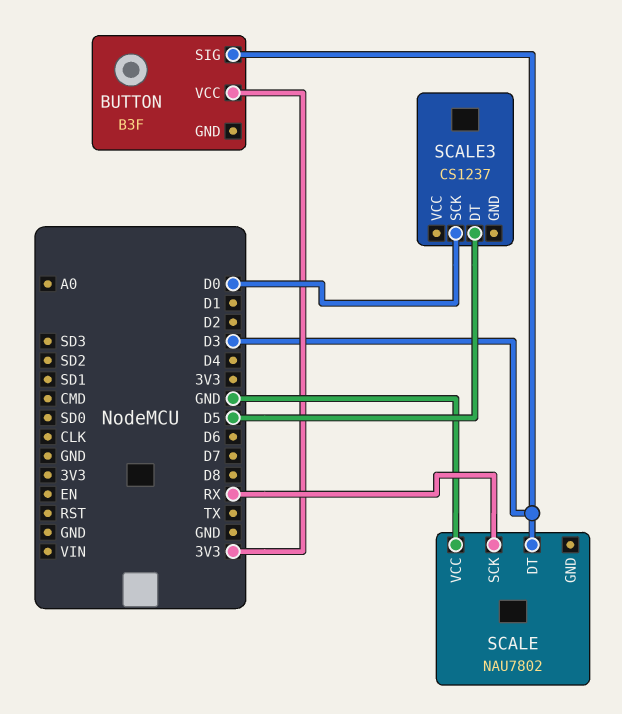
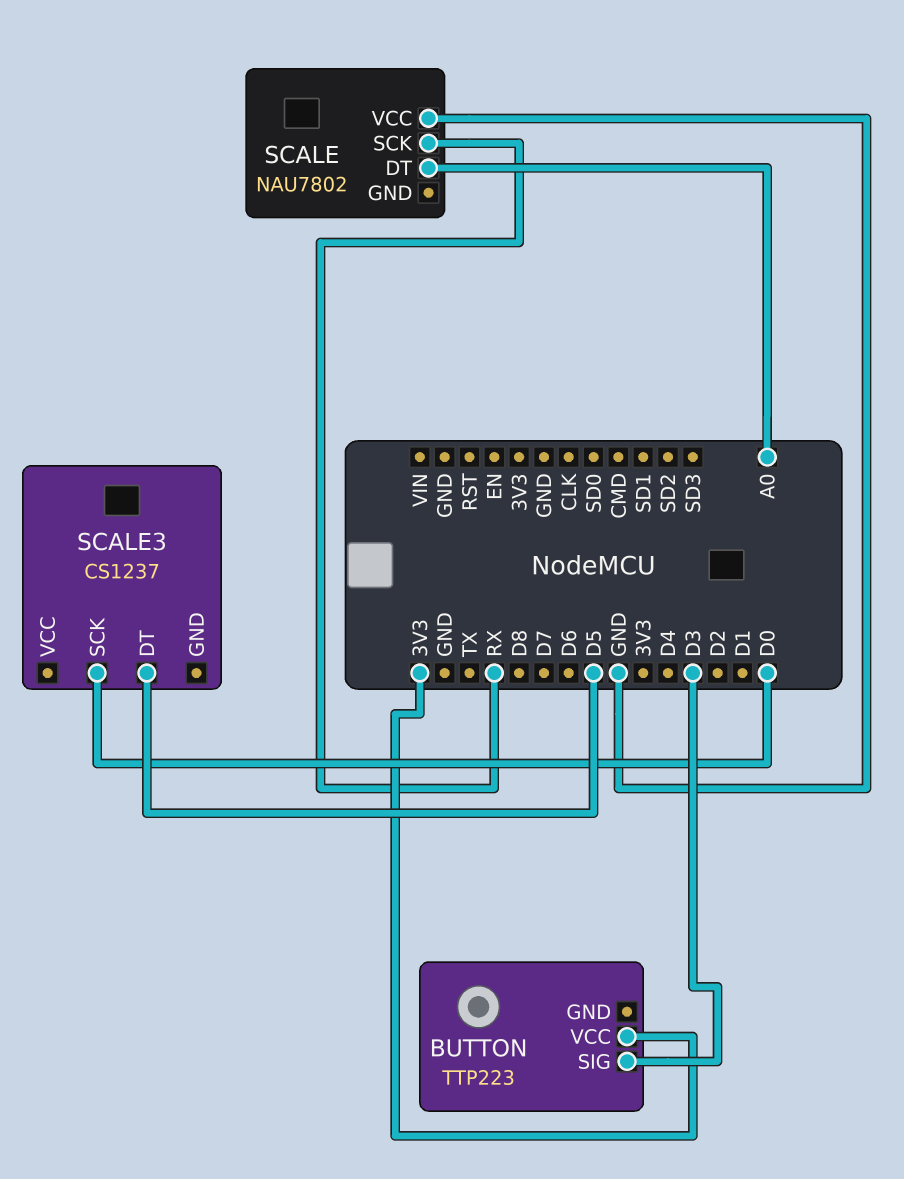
BUTTON: B3F -> TTP223
SCALE pin DT: D3 -> A0

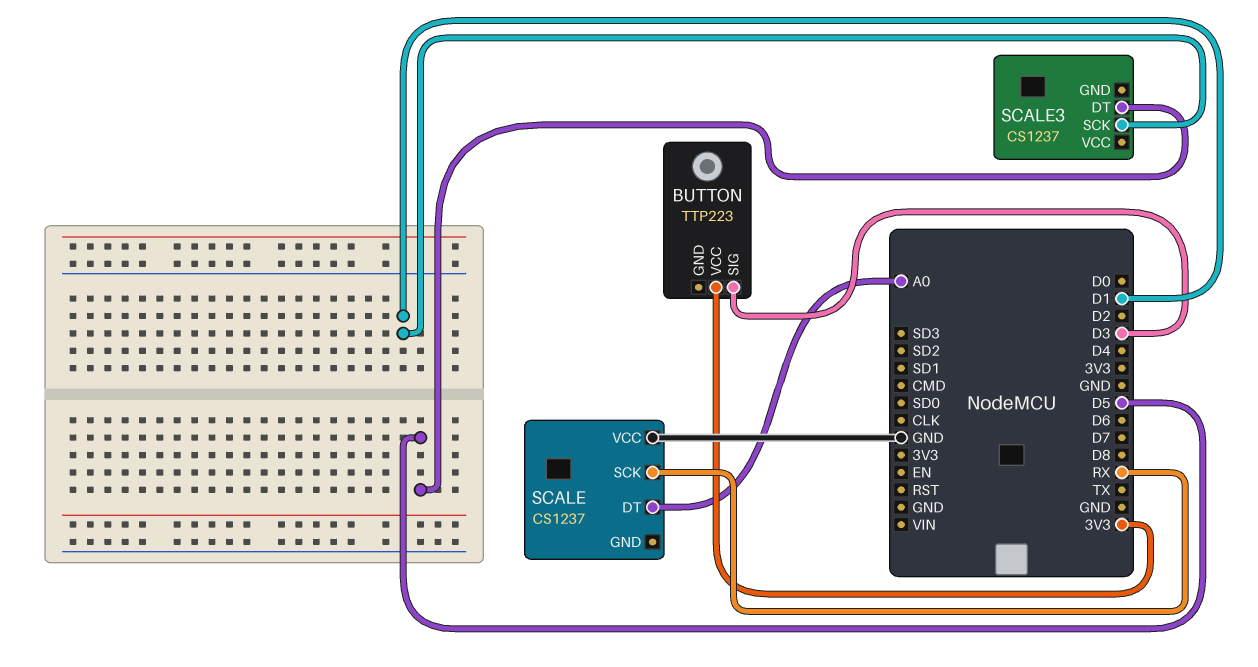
SCALE: NAU7802 -> CS1237
SCALE3 pin SCK: D0 -> D1

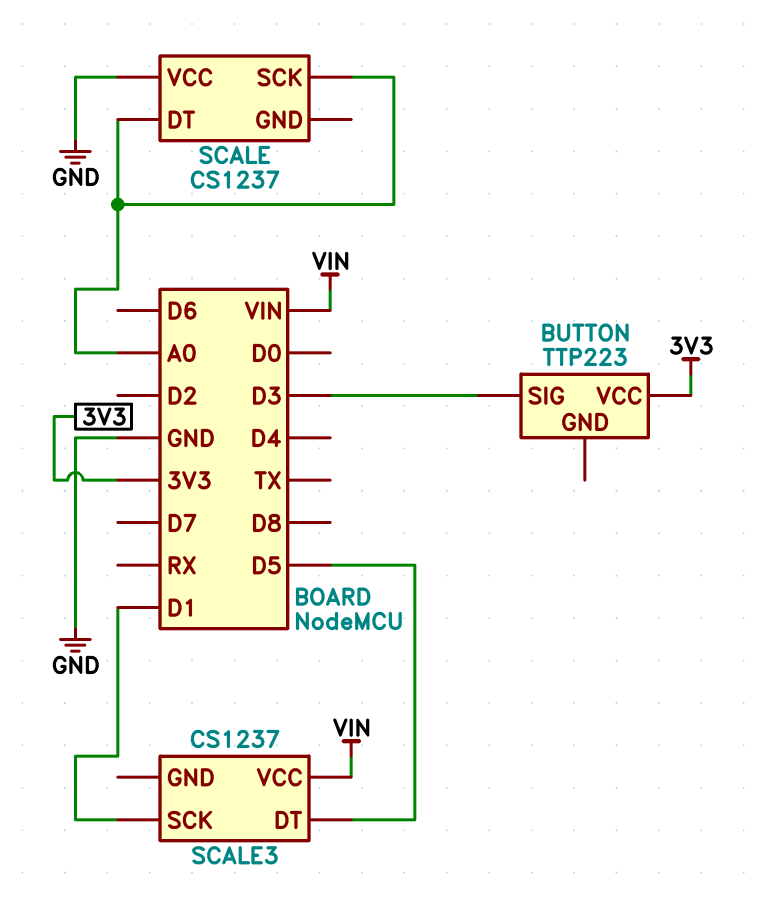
SCALE pin SCK: RX -> A0
SCALE3 pin VCC: none -> VIN

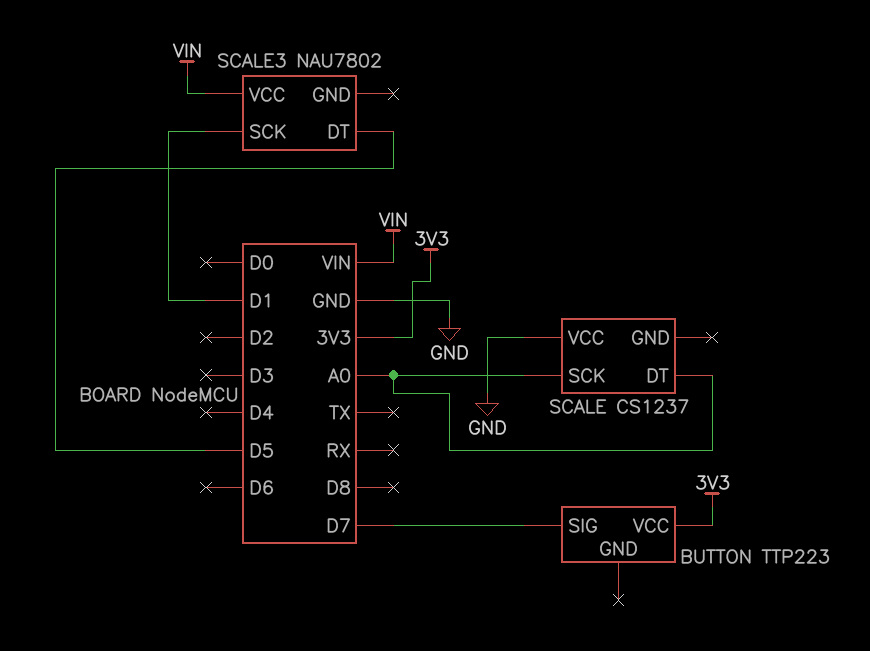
BUTTON pin SIG: D3 -> D7
SCALE3: CS1237 -> NAU7802

